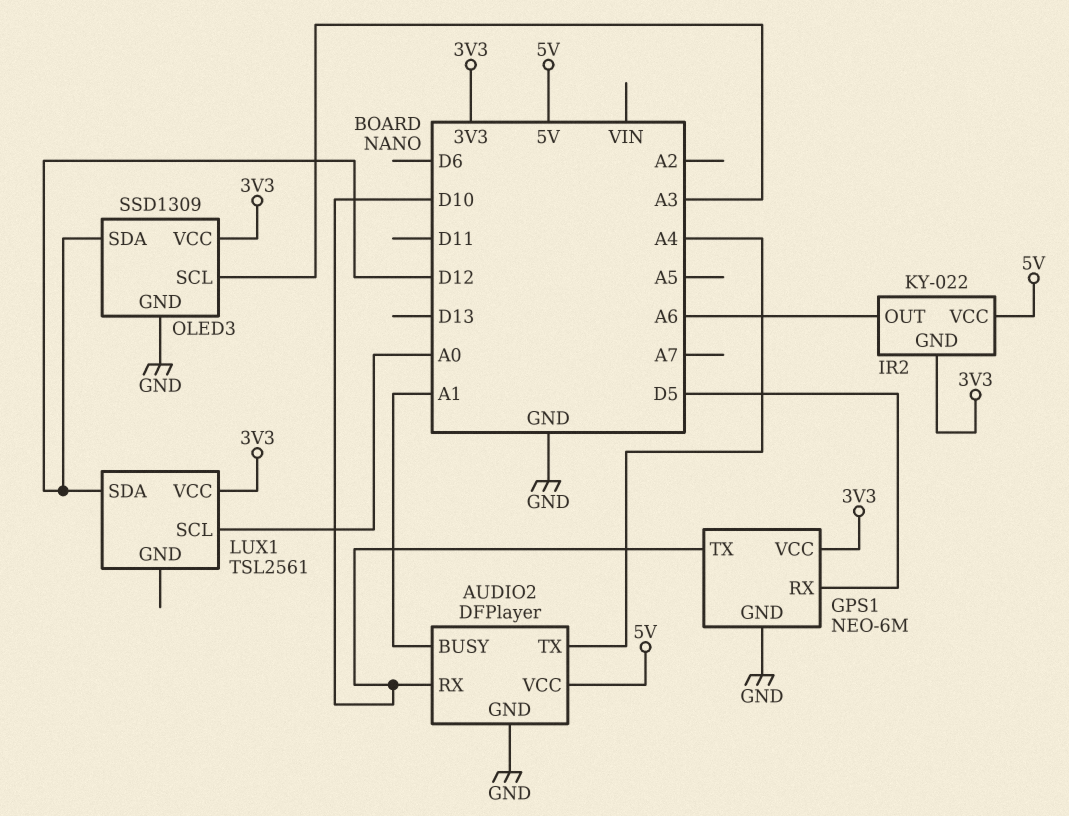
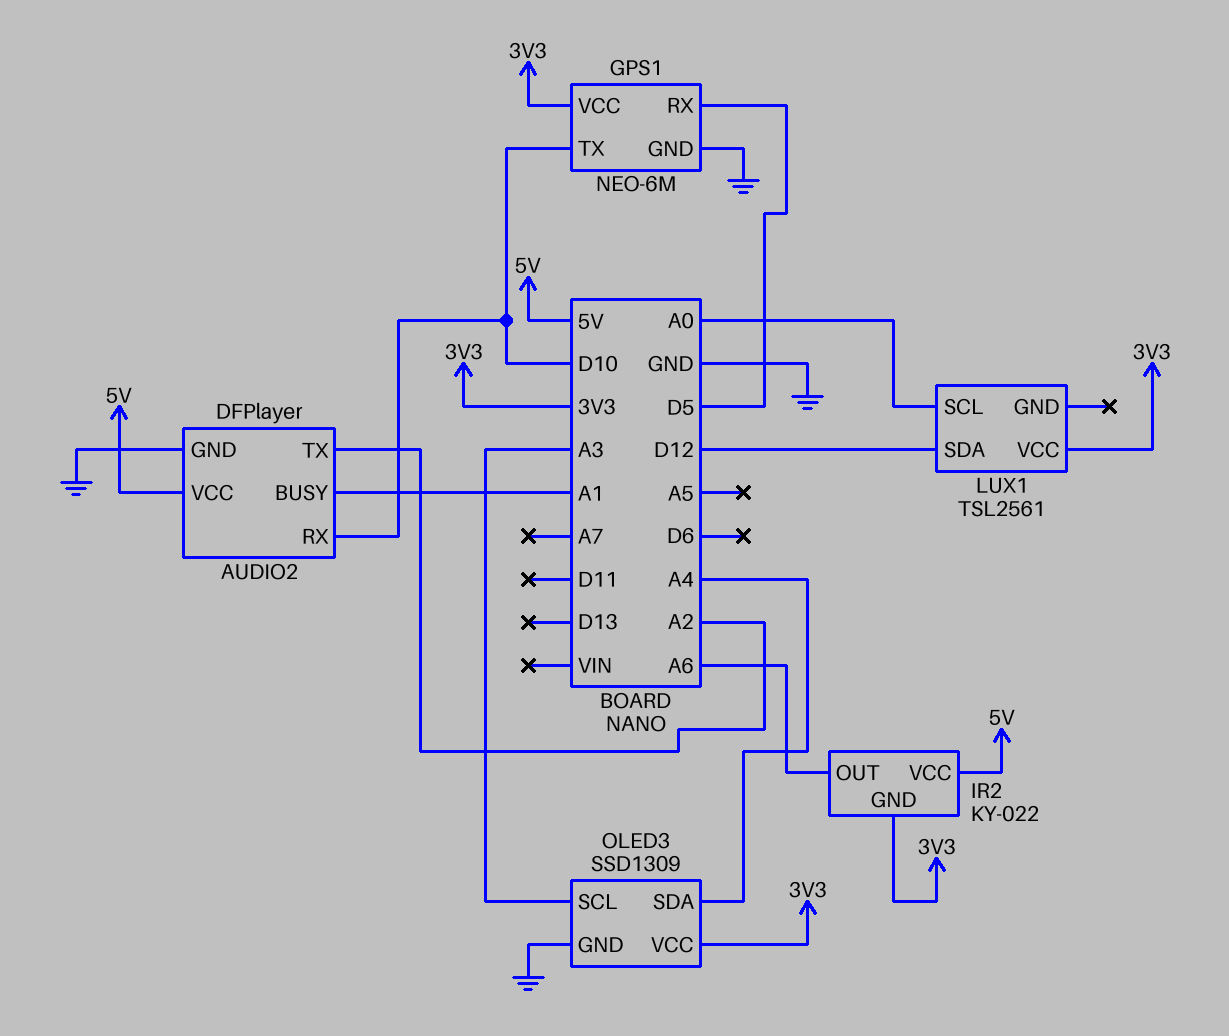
AUDIO2 pin TX: A4 -> A2
OLED3 pin SDA: D12 -> A4

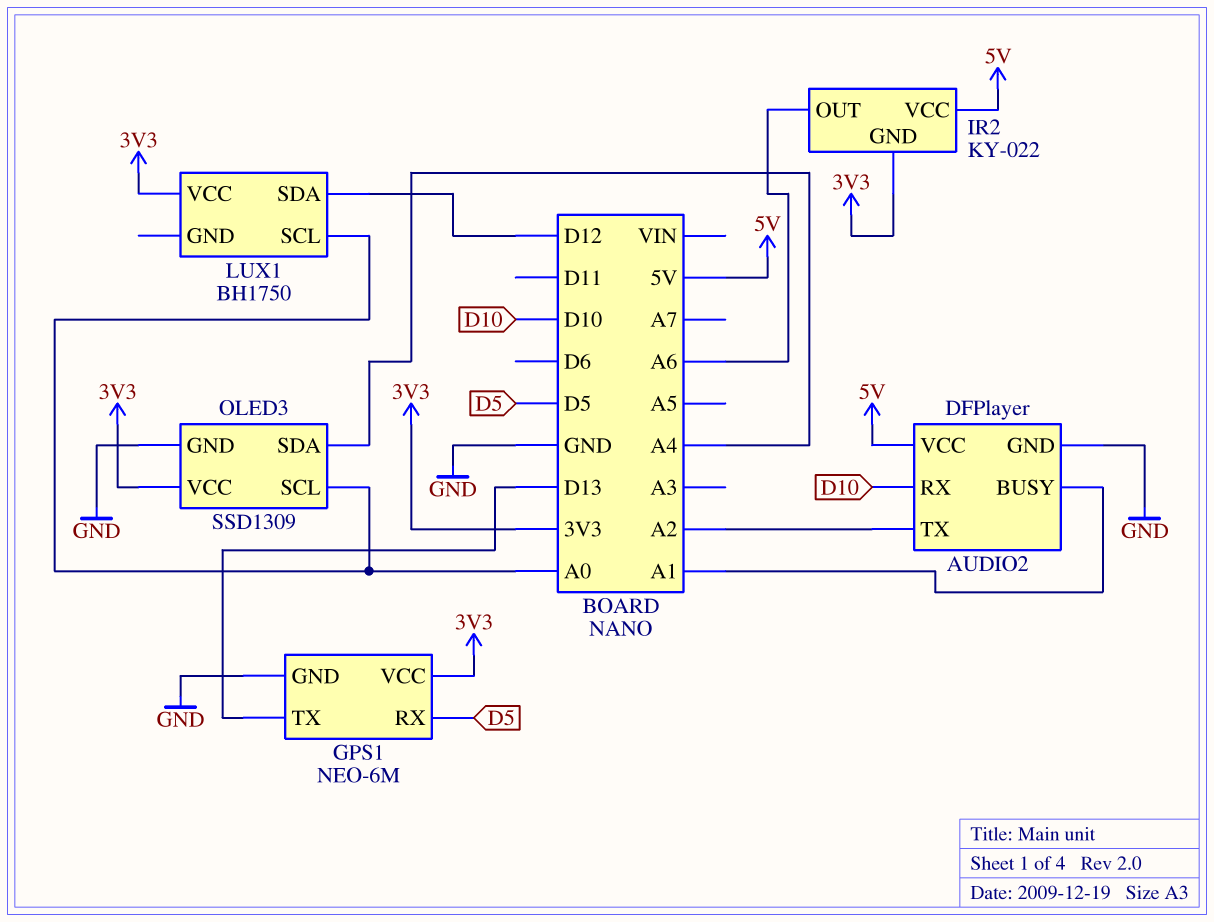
GPS1 pin TX: D10 -> D13
LUX1: TSL2561 -> BH1750
OLED3 pin SCL: A3 -> A0

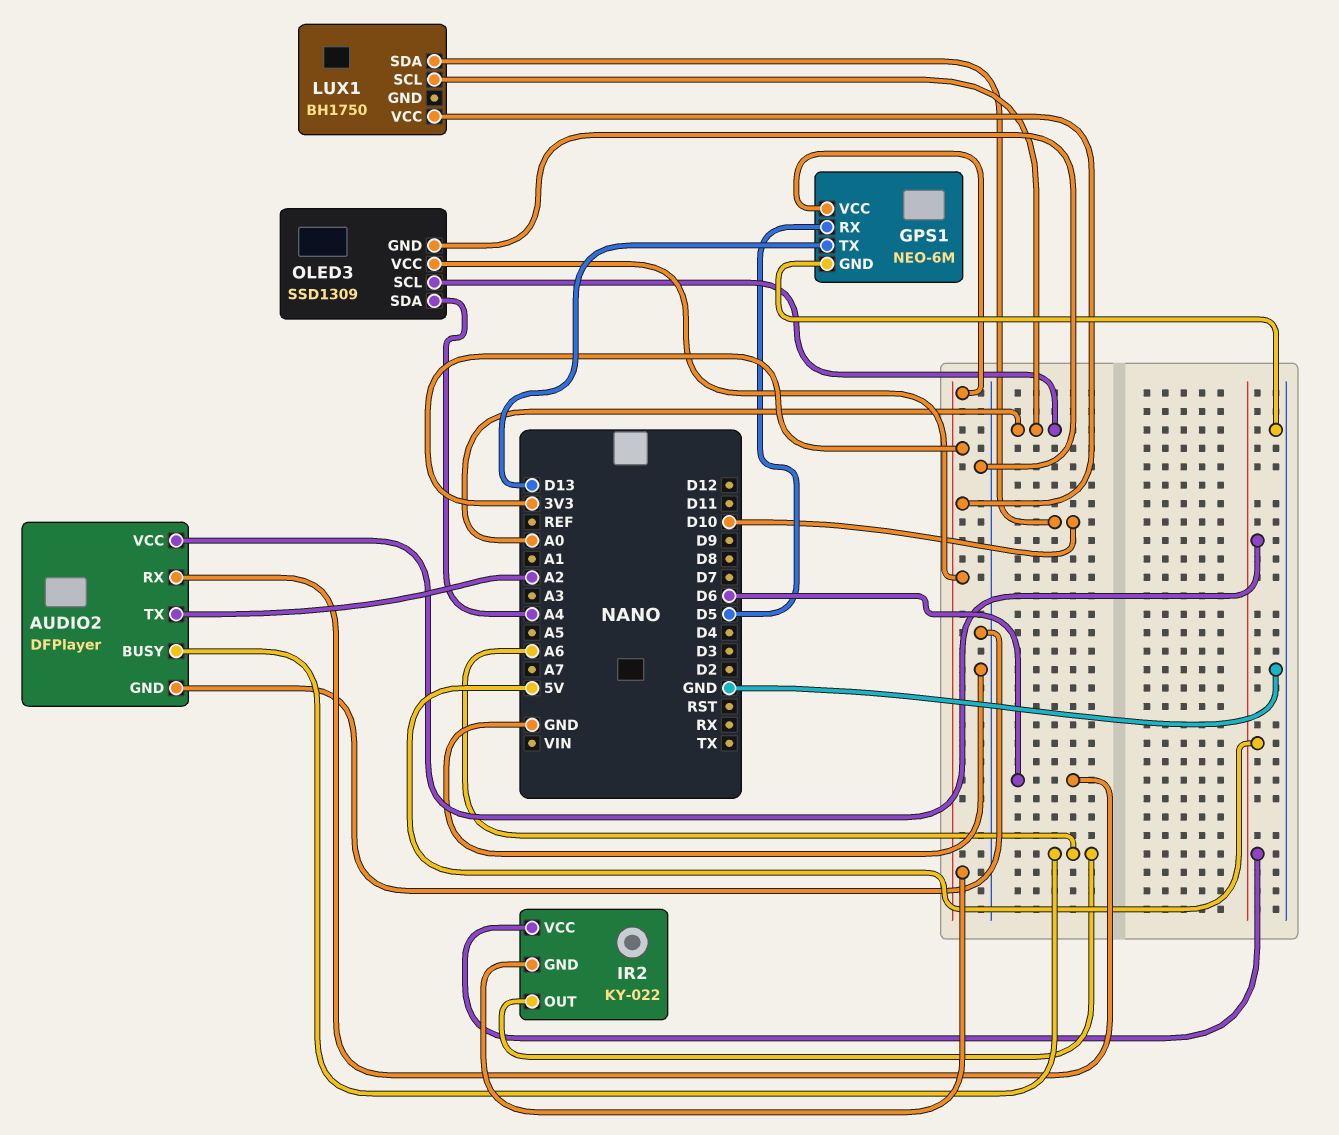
AUDIO2 pin BUSY: A1 -> A6
AUDIO2 pin RX: D10 -> D6
LUX1 pin SDA: D12 -> D10

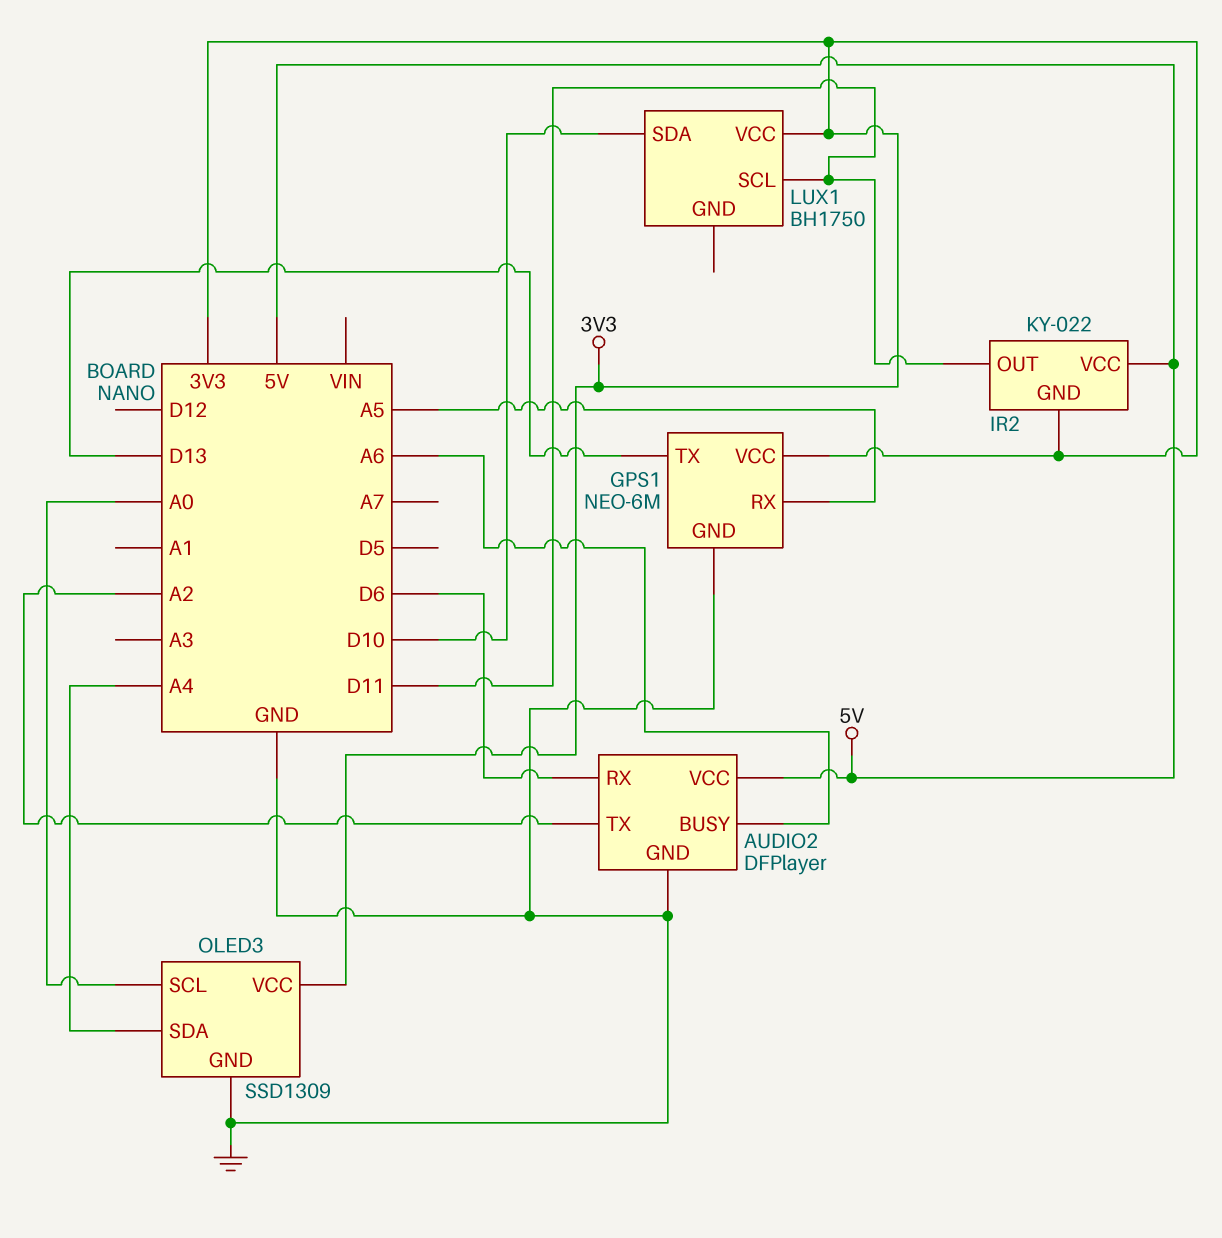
GPS1 pin RX: D5 -> A5
IR2 pin OUT: A6 -> D11
LUX1 pin SCL: A0 -> D11

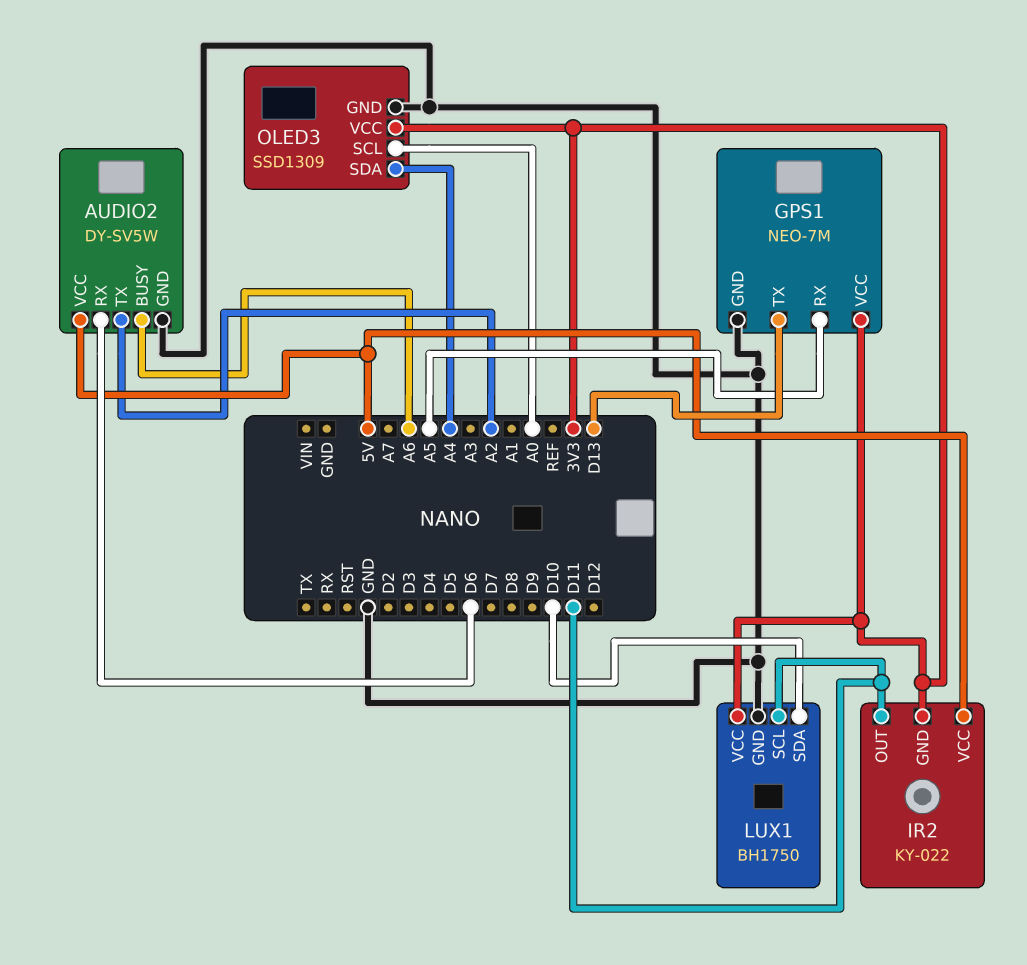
AUDIO2: DFPlayer -> DY-SV5W
GPS1: NEO-6M -> NEO-7M
LUX1 pin GND: none -> GND

